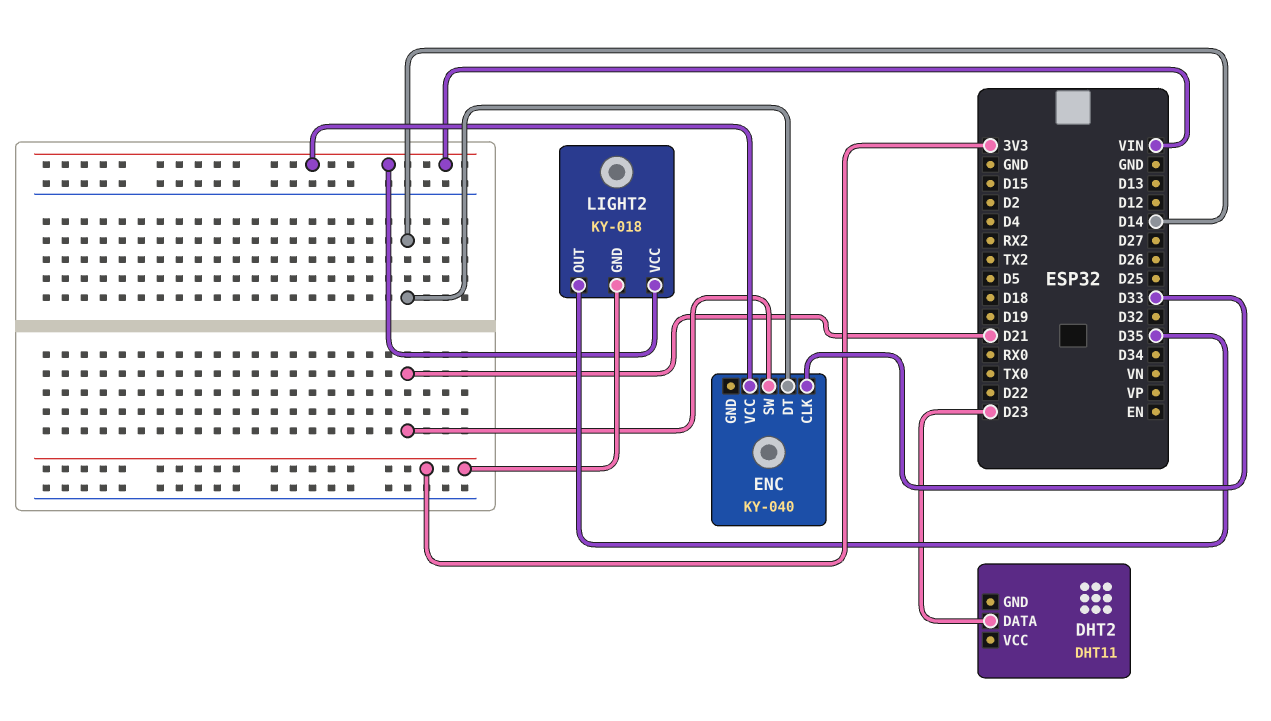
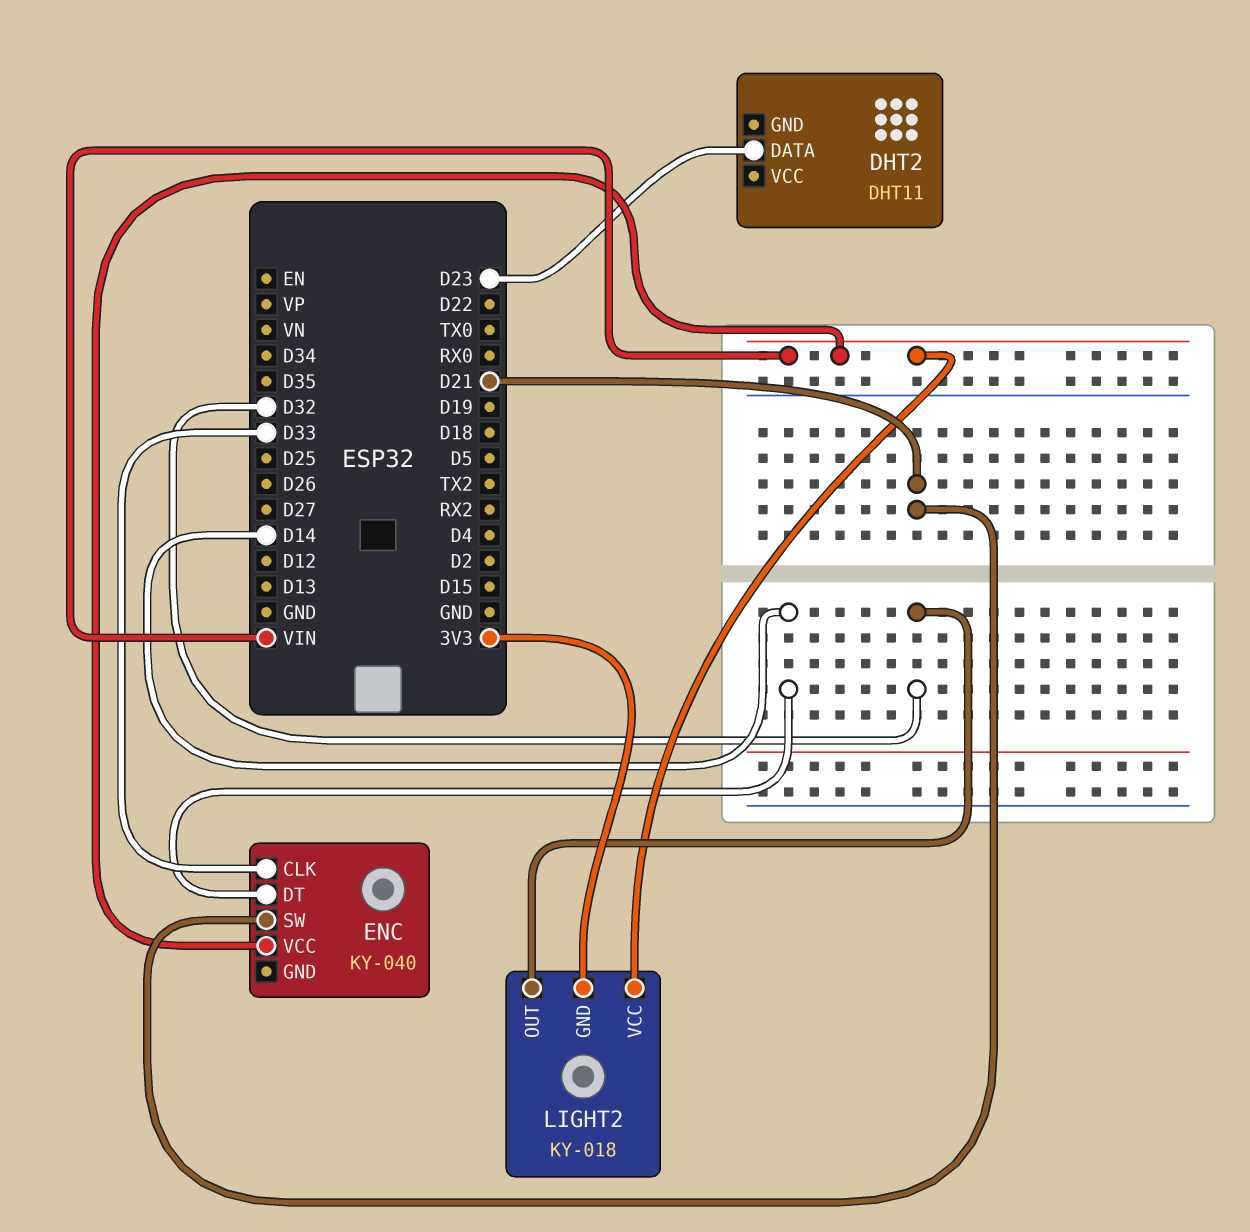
LIGHT2 pin OUT: D35 -> D32

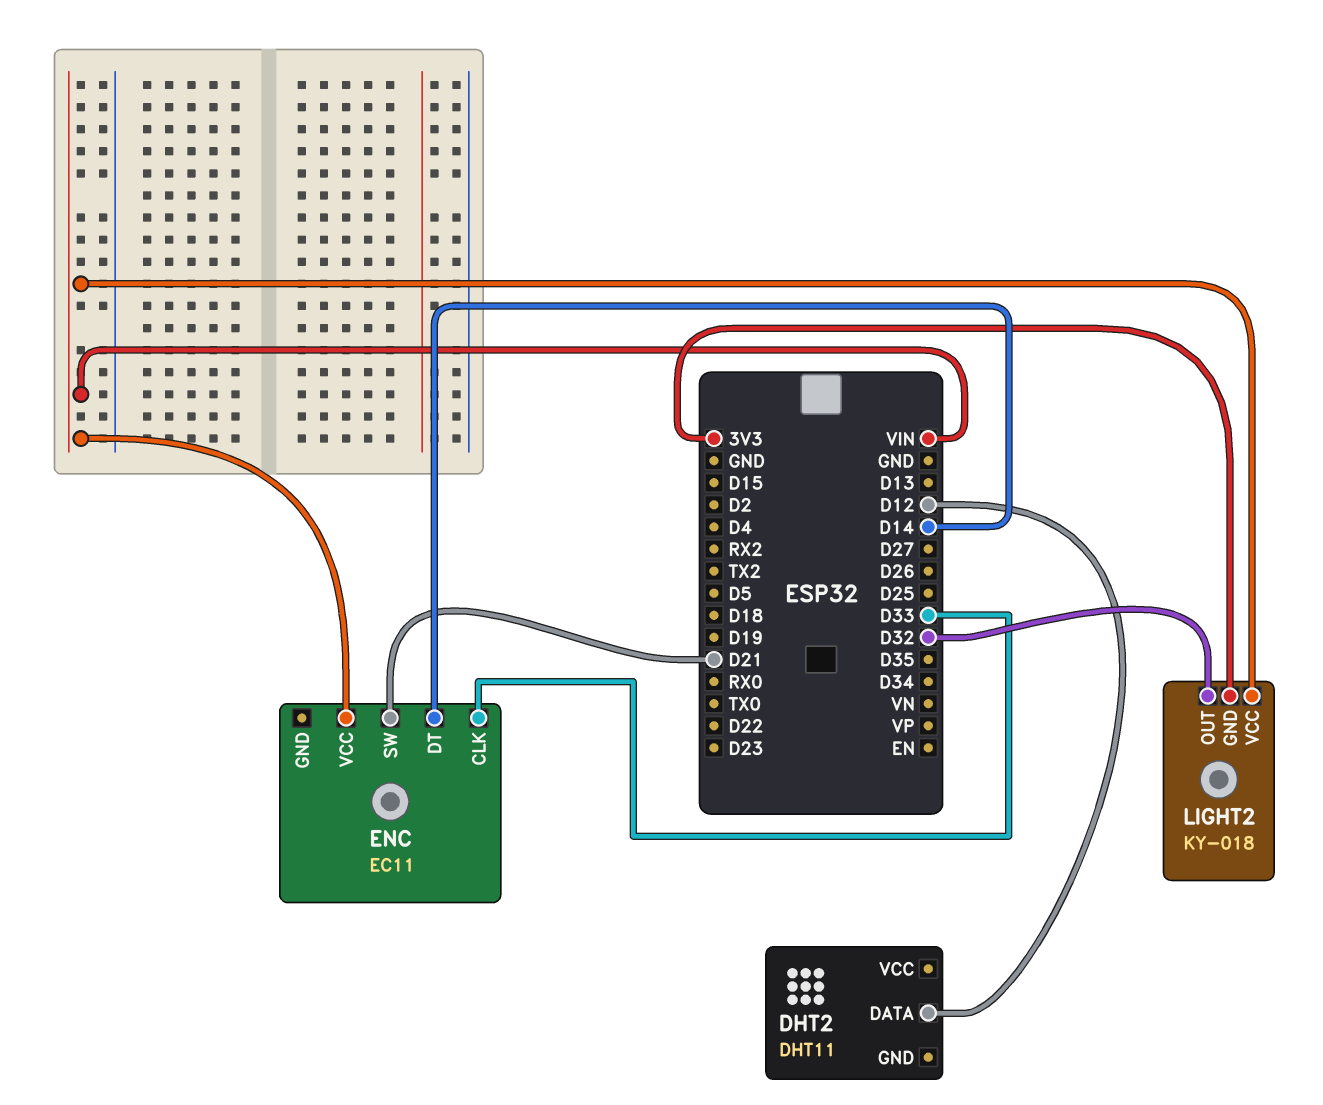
DHT2 pin DATA: D23 -> D12
ENC: KY-040 -> EC11

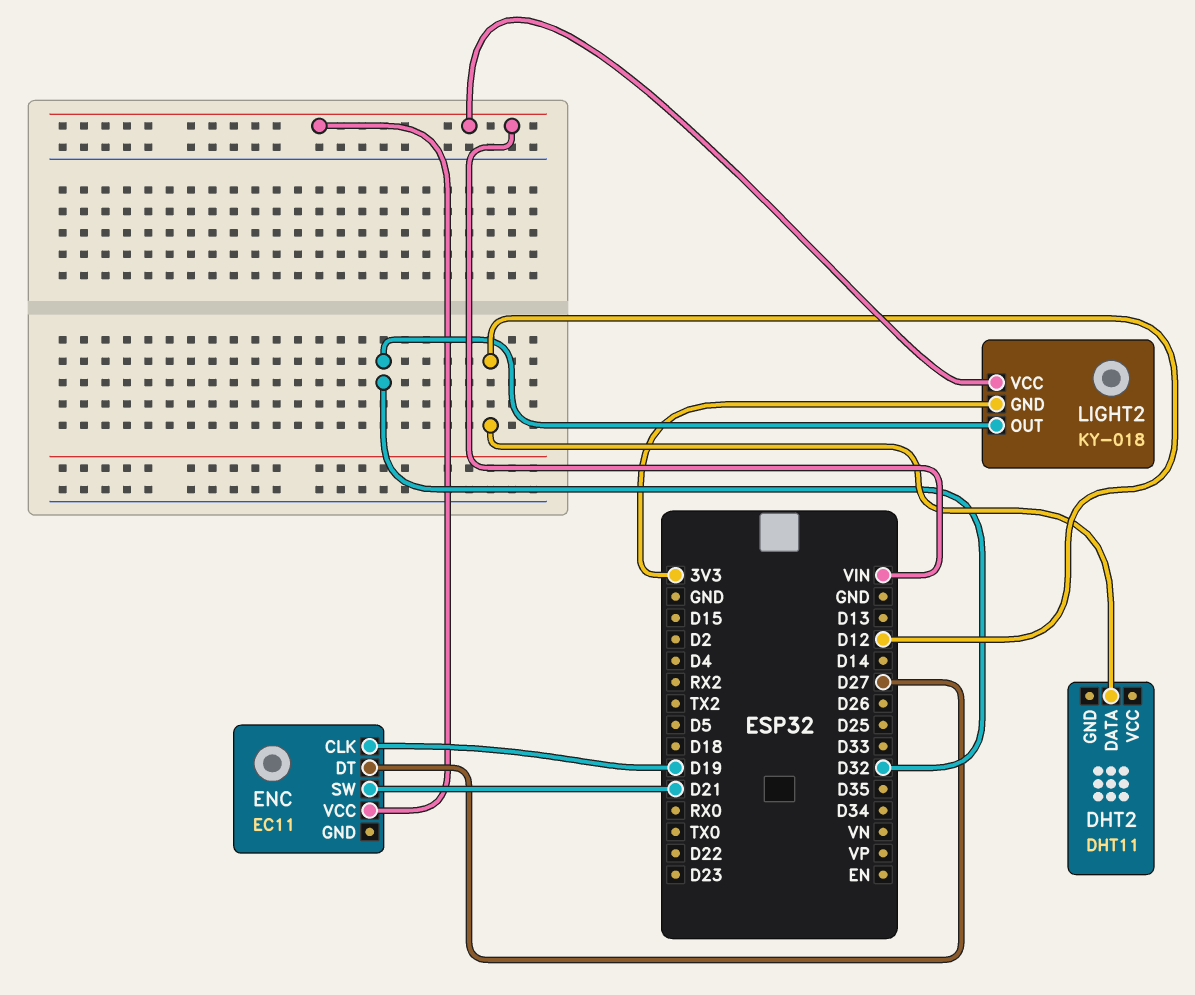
ENC pin CLK: D33 -> D19
ENC pin DT: D14 -> D27

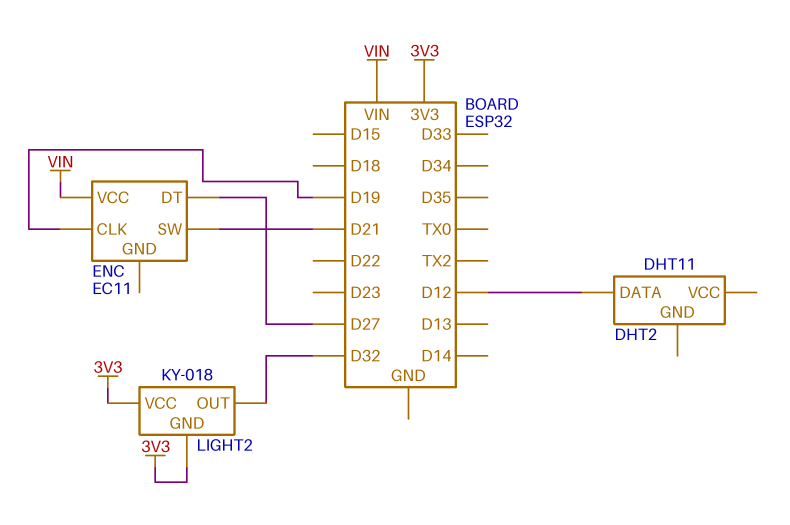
LIGHT2 pin VCC: VIN -> 3V3

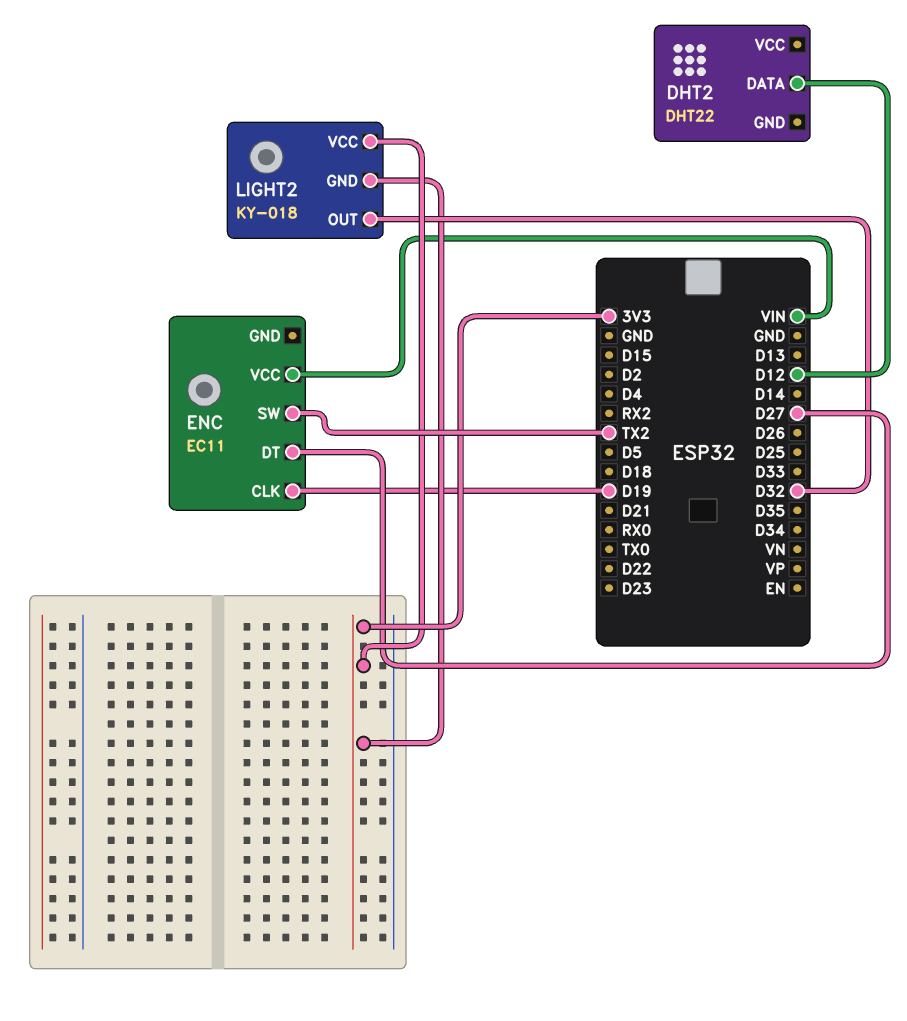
DHT2: DHT11 -> DHT22
ENC pin SW: D21 -> TX2

